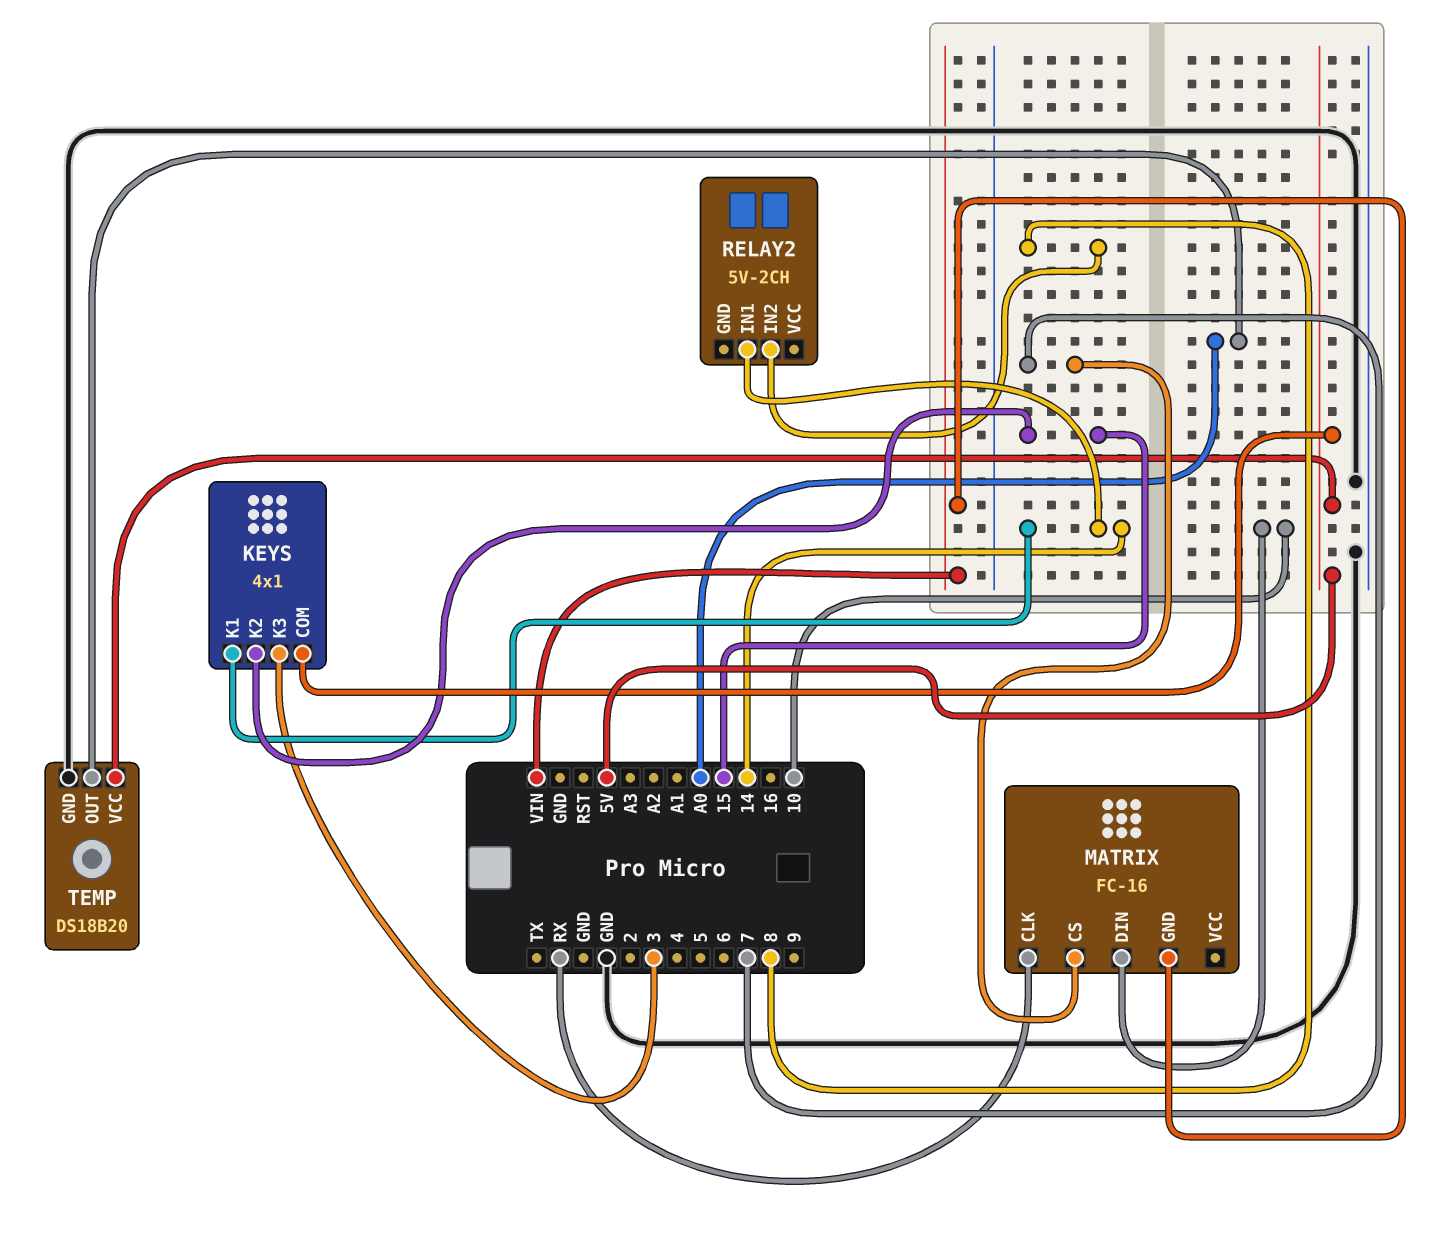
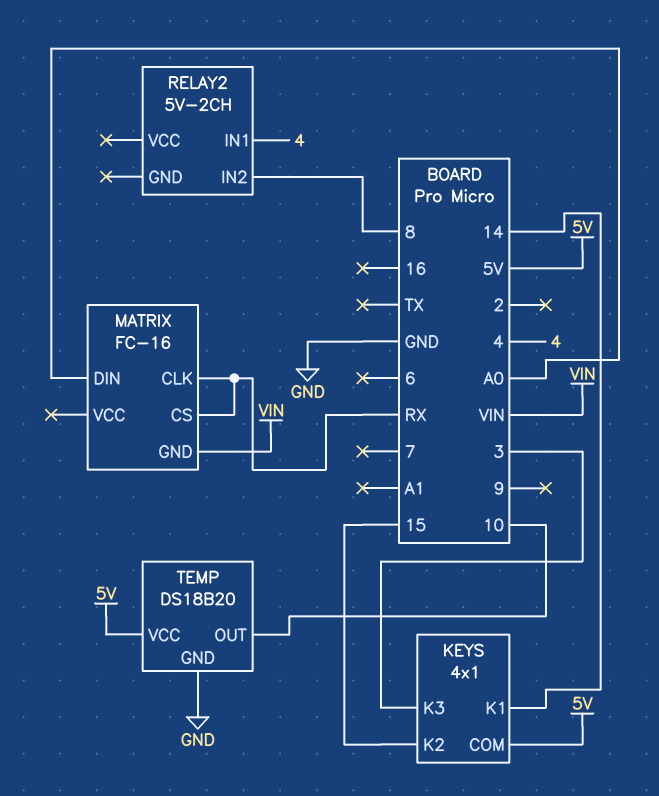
MATRIX pin CS: 7 -> RX
MATRIX pin DIN: 10 -> A0
RELAY2 pin IN1: 14 -> 4
TEMP pin OUT: A0 -> 10

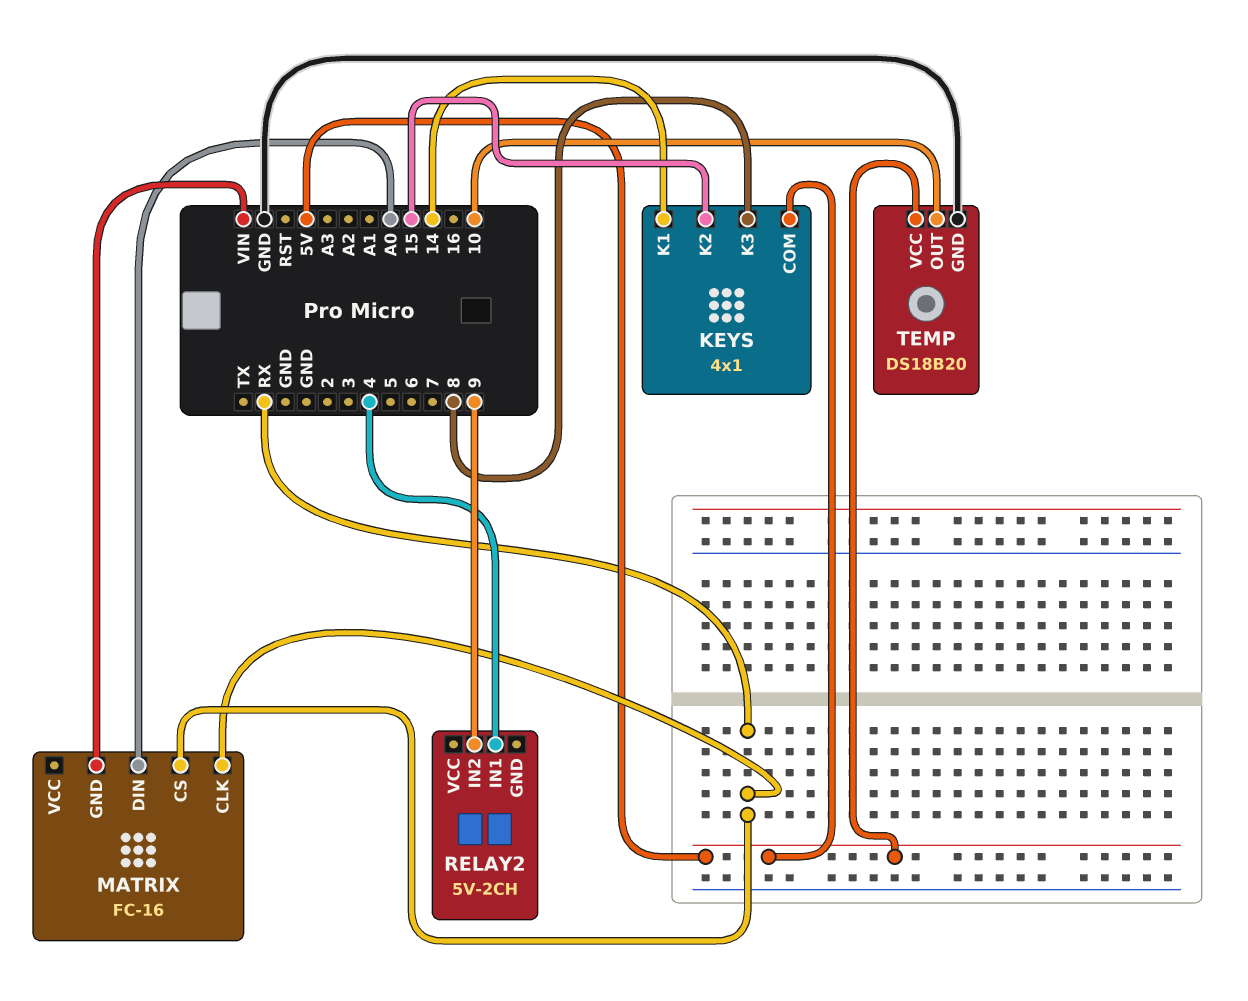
KEYS pin K3: 3 -> 8
RELAY2 pin IN2: 8 -> 9

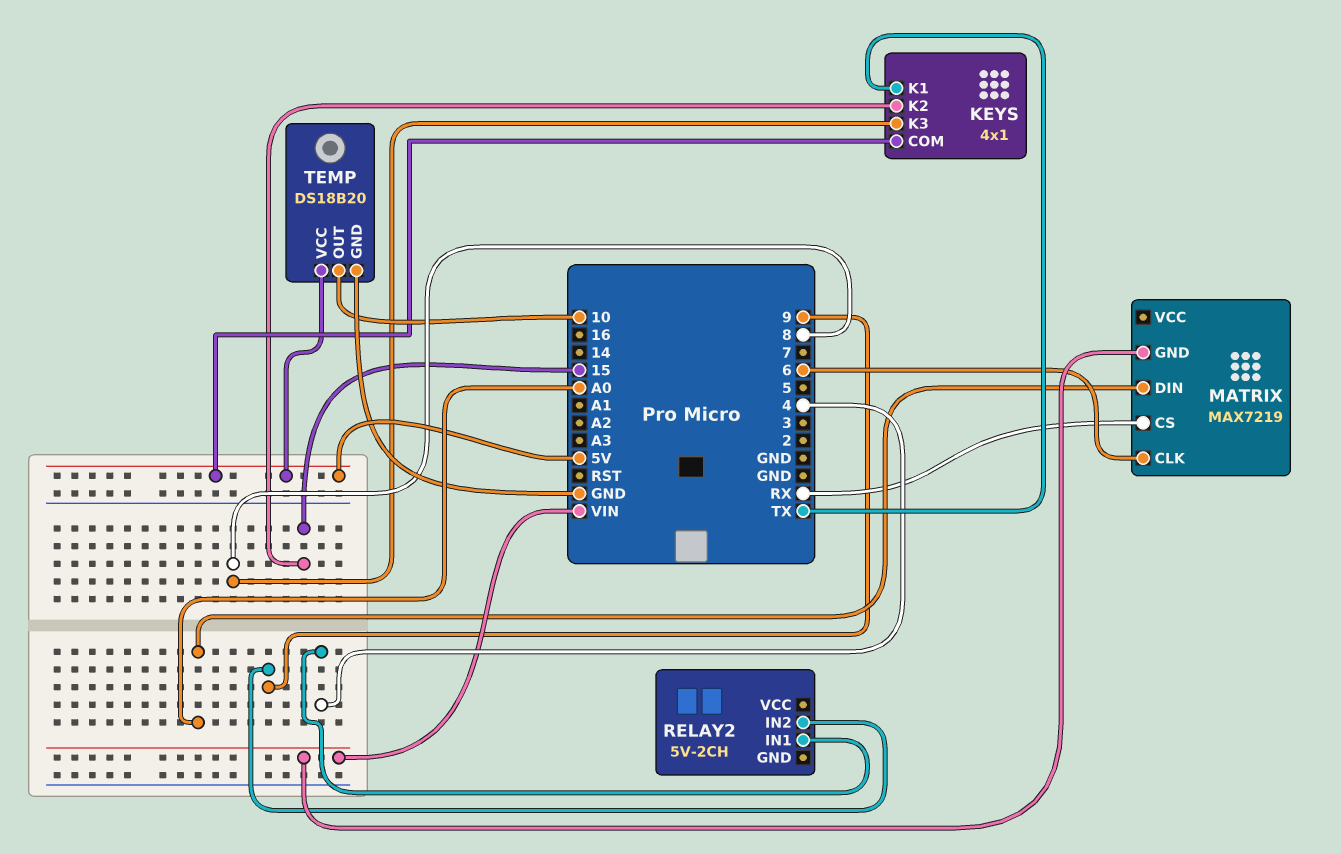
KEYS pin K1: 14 -> TX
MATRIX: FC-16 -> MAX7219
MATRIX pin CLK: RX -> 6

